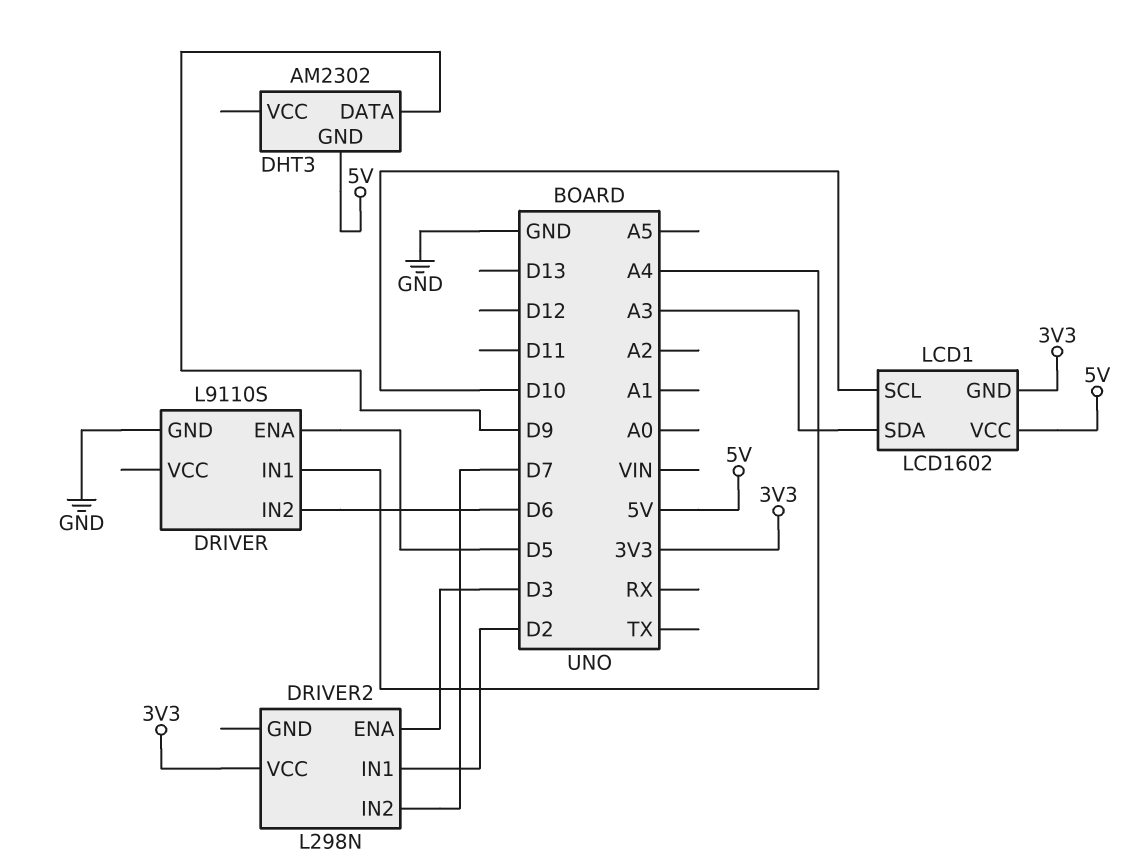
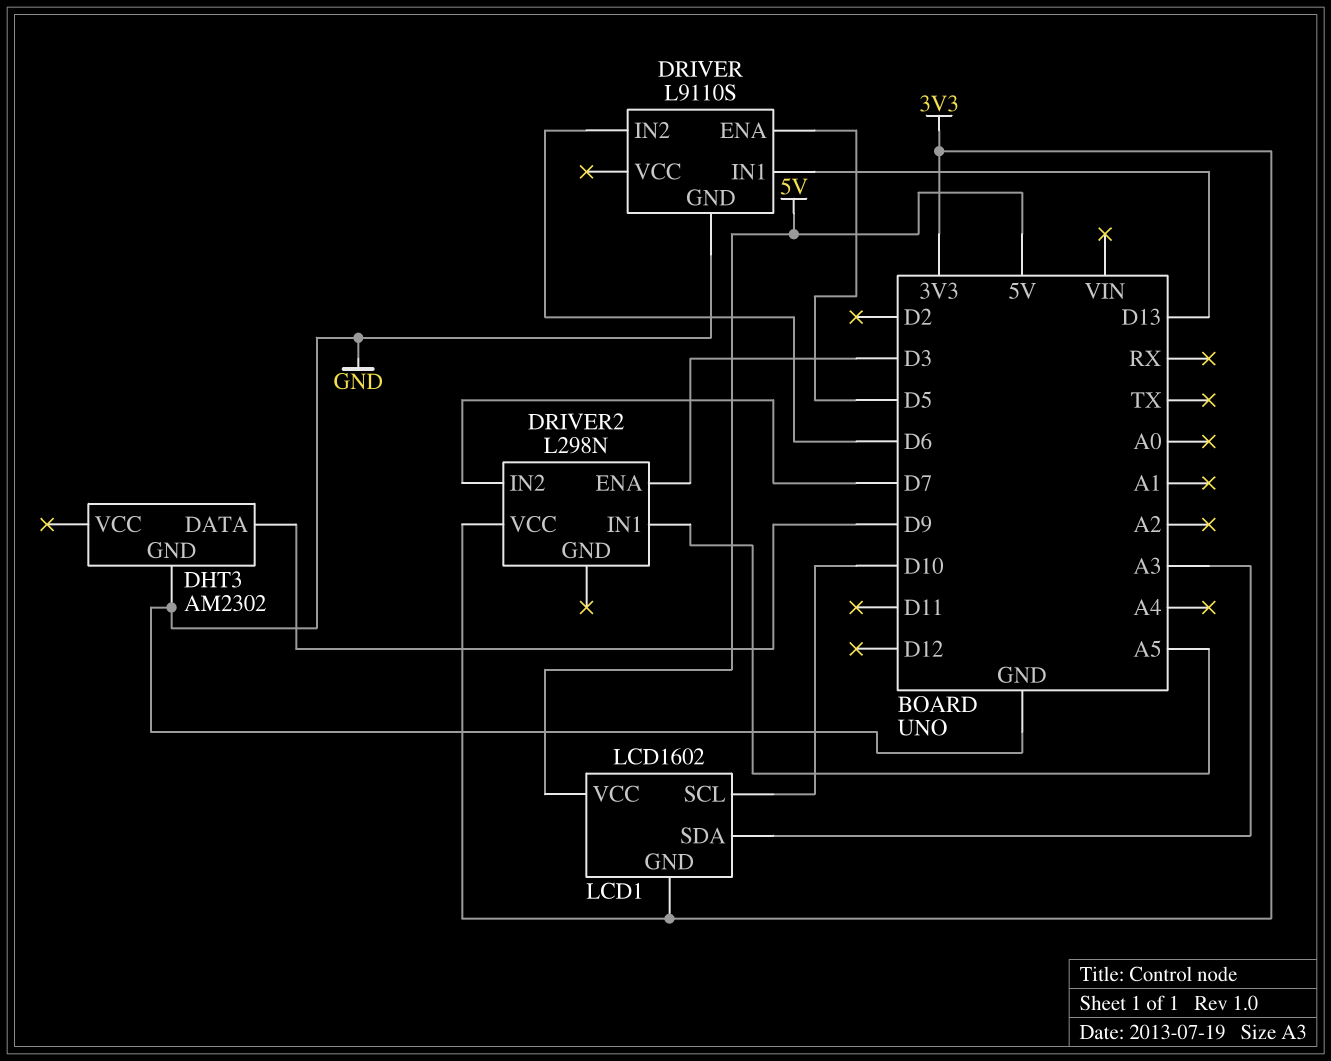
DHT3 pin GND: 5V -> GND
DRIVER pin IN1: A4 -> D13
DRIVER2 pin IN1: D2 -> A5

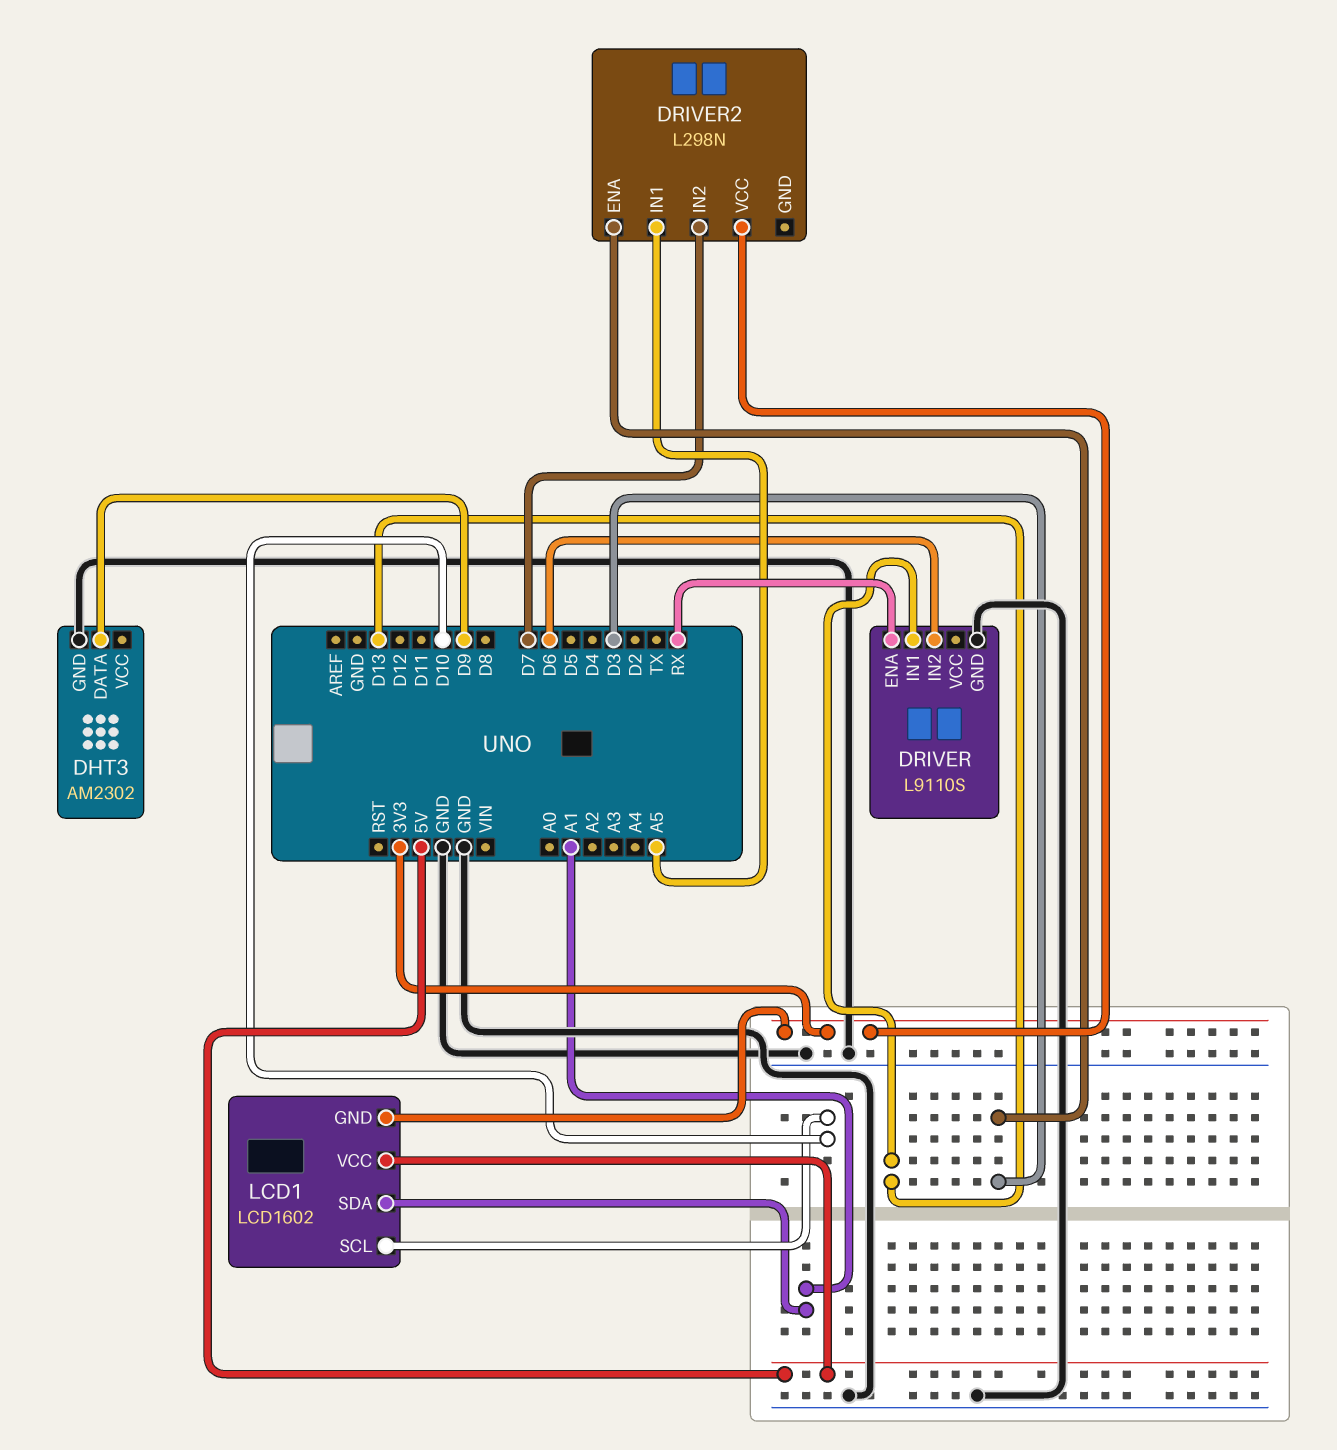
DRIVER pin ENA: D5 -> RX
LCD1 pin SDA: A3 -> A1

